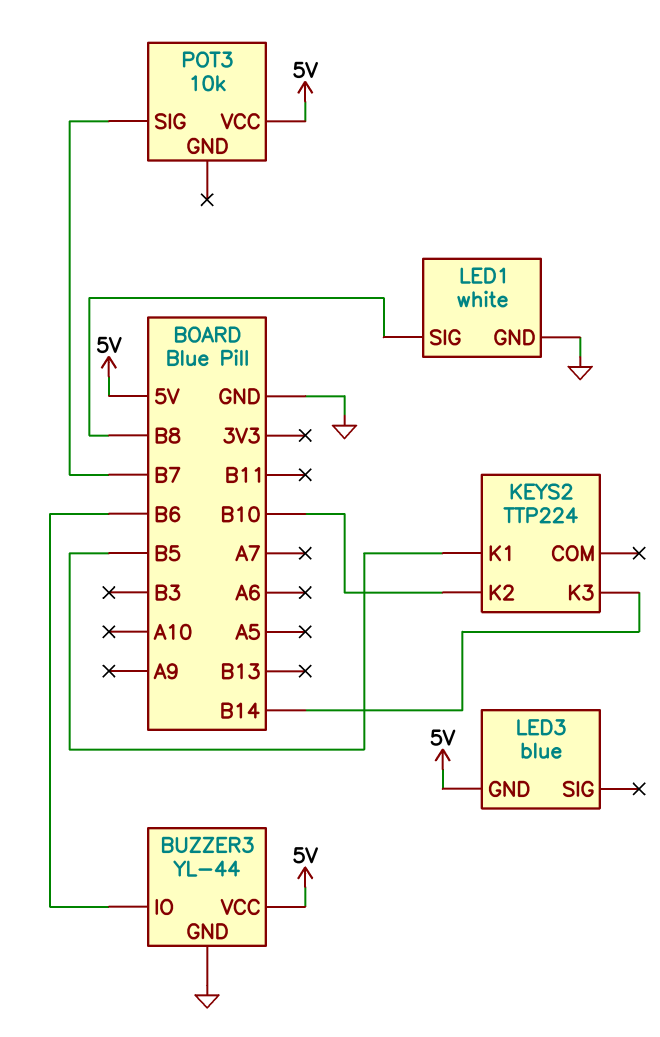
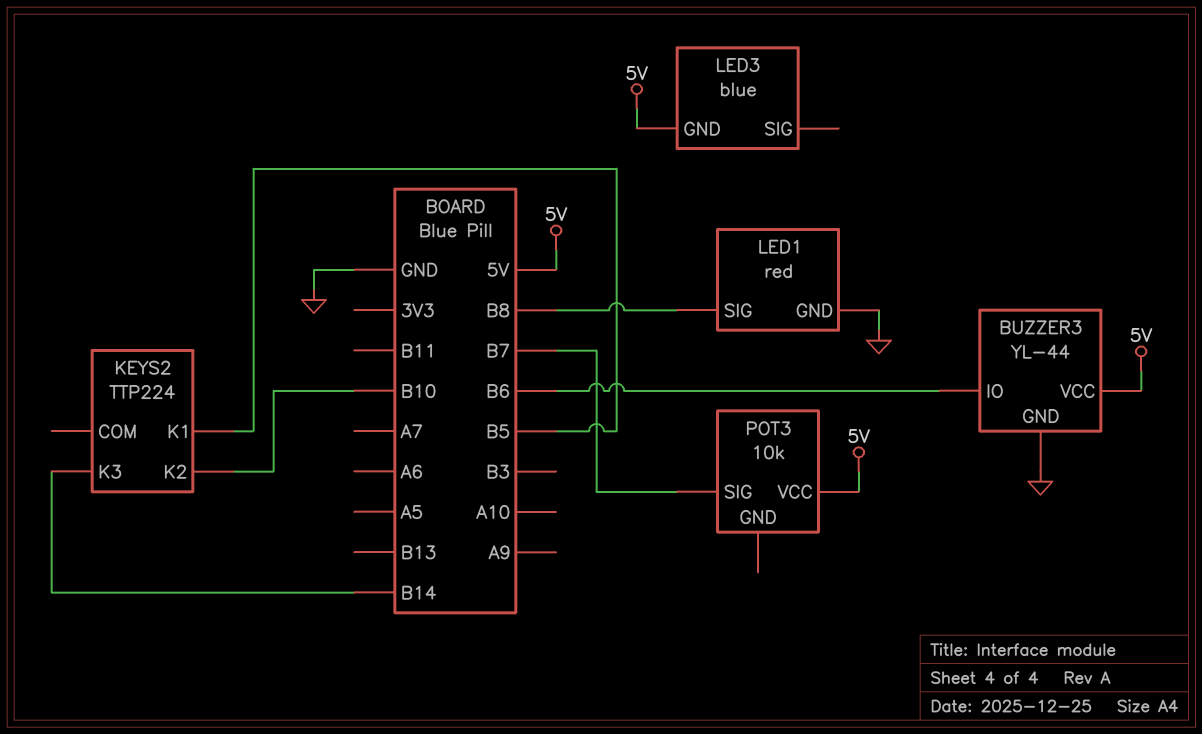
LED1: white -> red

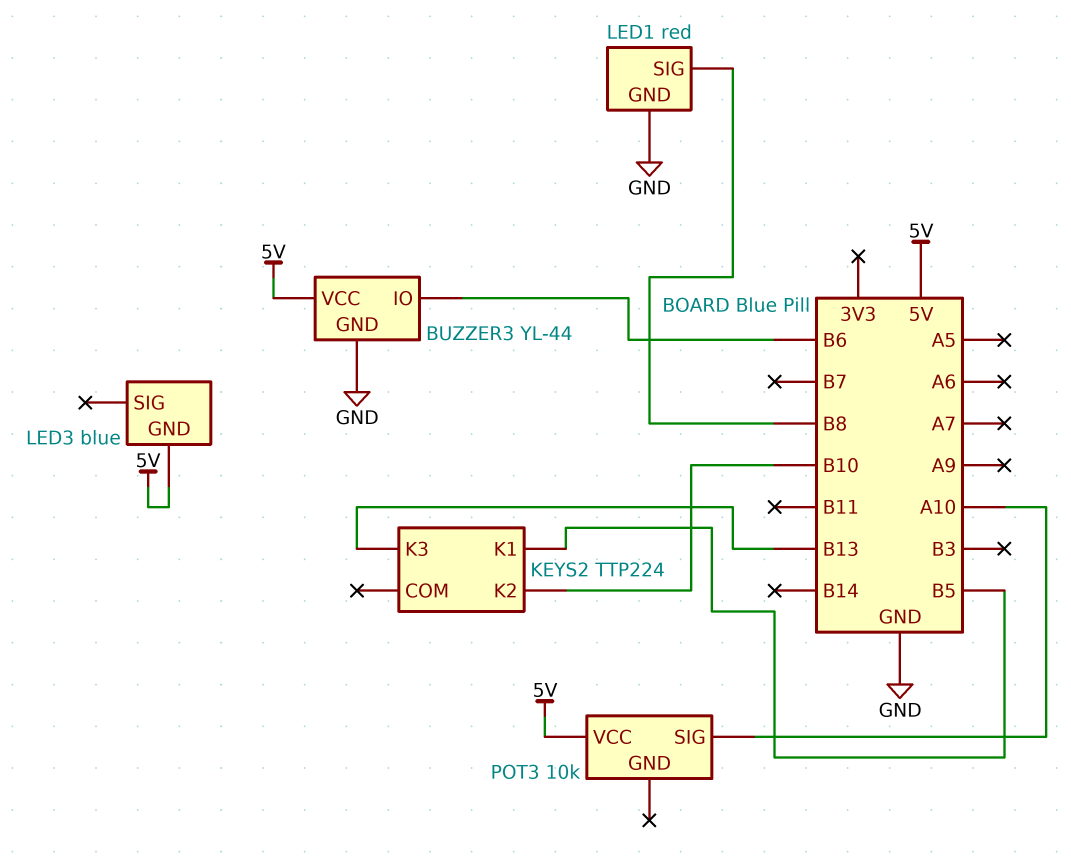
KEYS2 pin K3: B14 -> B13
POT3 pin SIG: B7 -> A10

